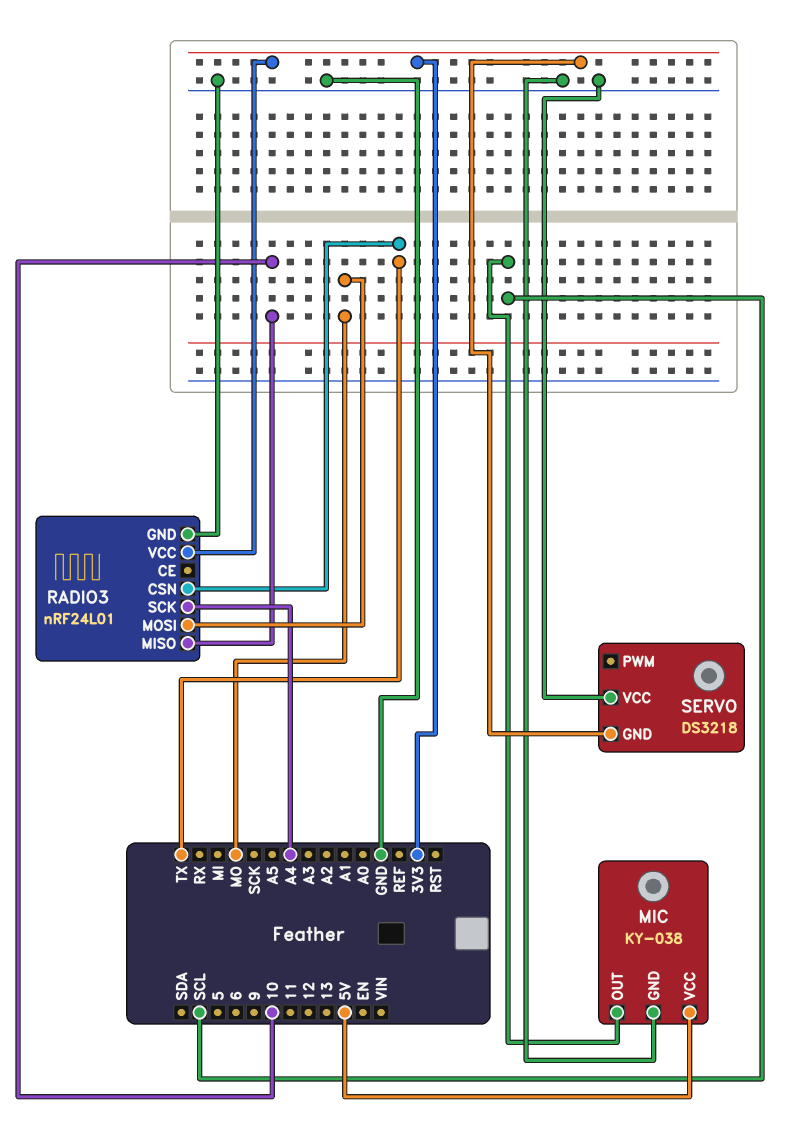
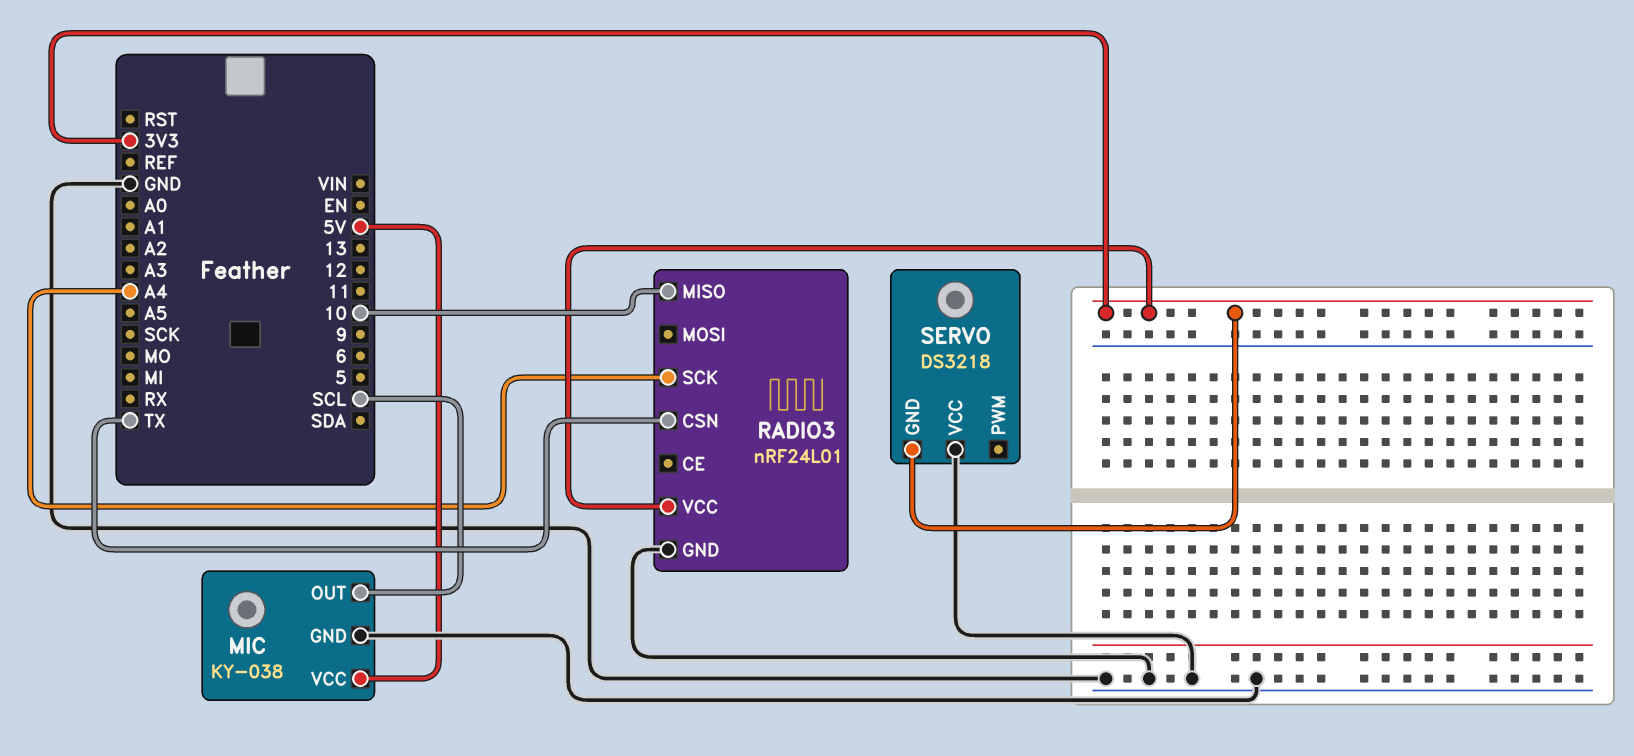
RADIO3 pin MOSI: MO -> none

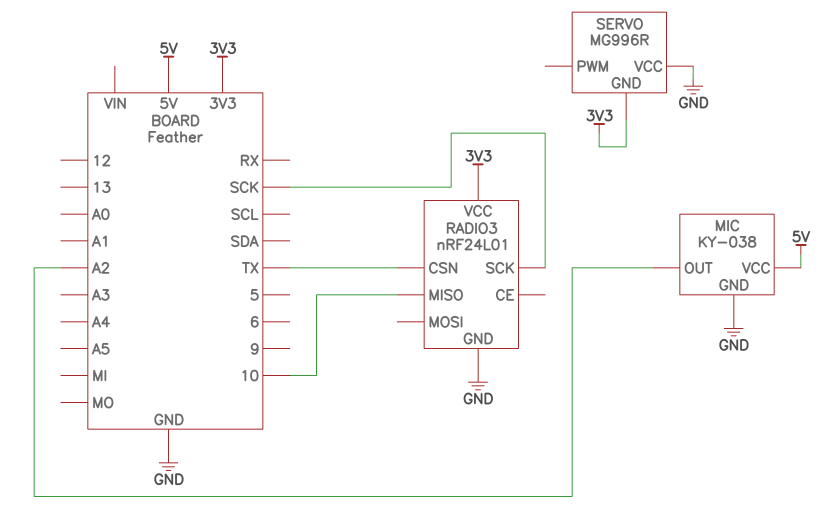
MIC pin OUT: SCL -> A2
RADIO3 pin SCK: A4 -> SCK
SERVO: DS3218 -> MG996R

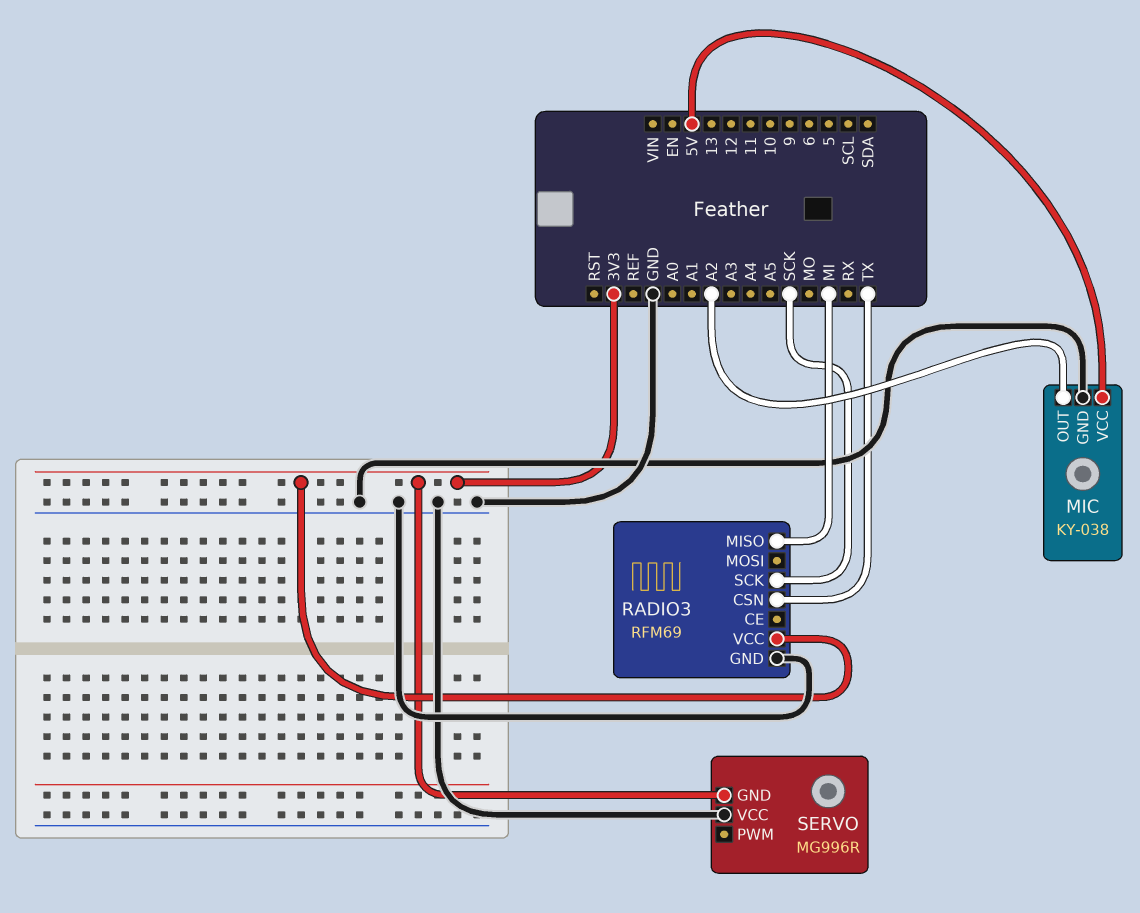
RADIO3: nRF24L01 -> RFM69
RADIO3 pin MISO: 10 -> MI

